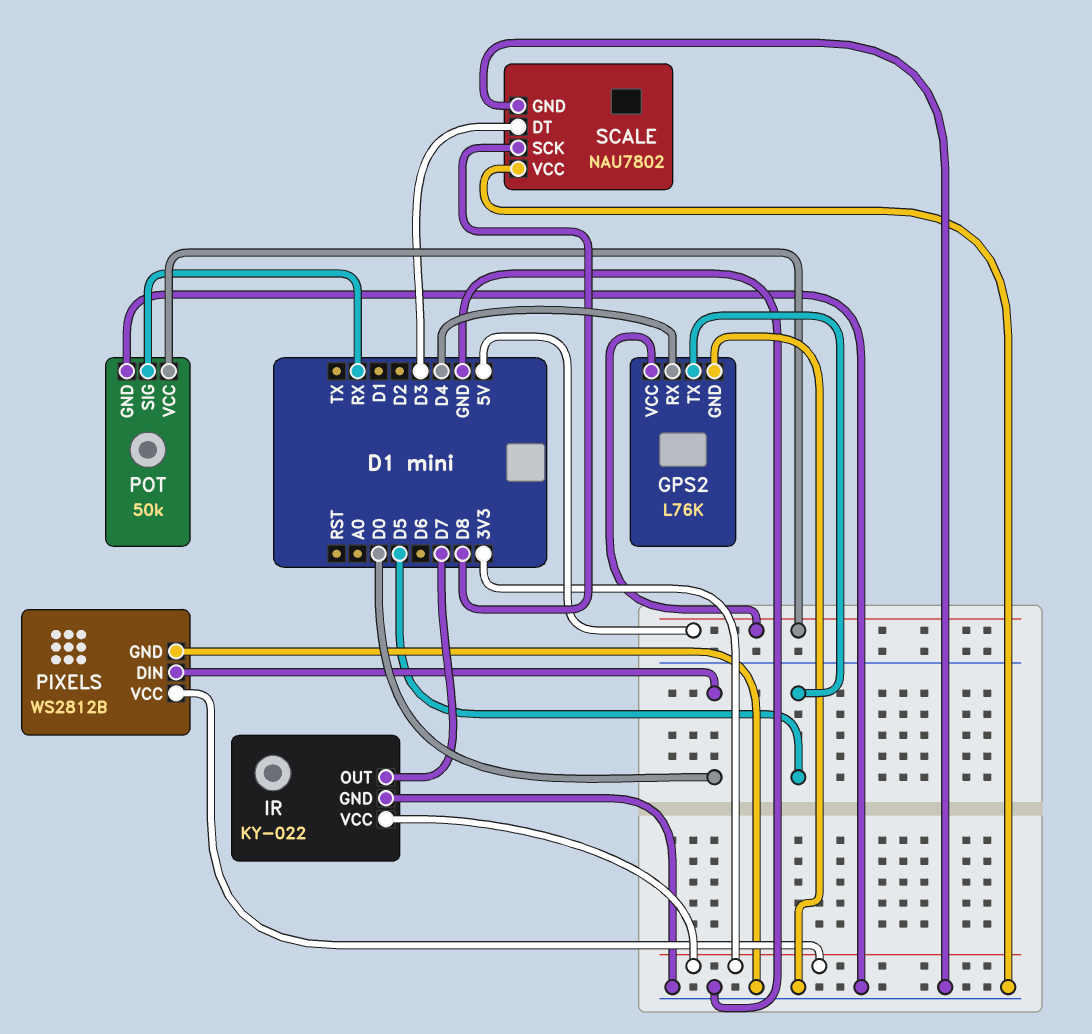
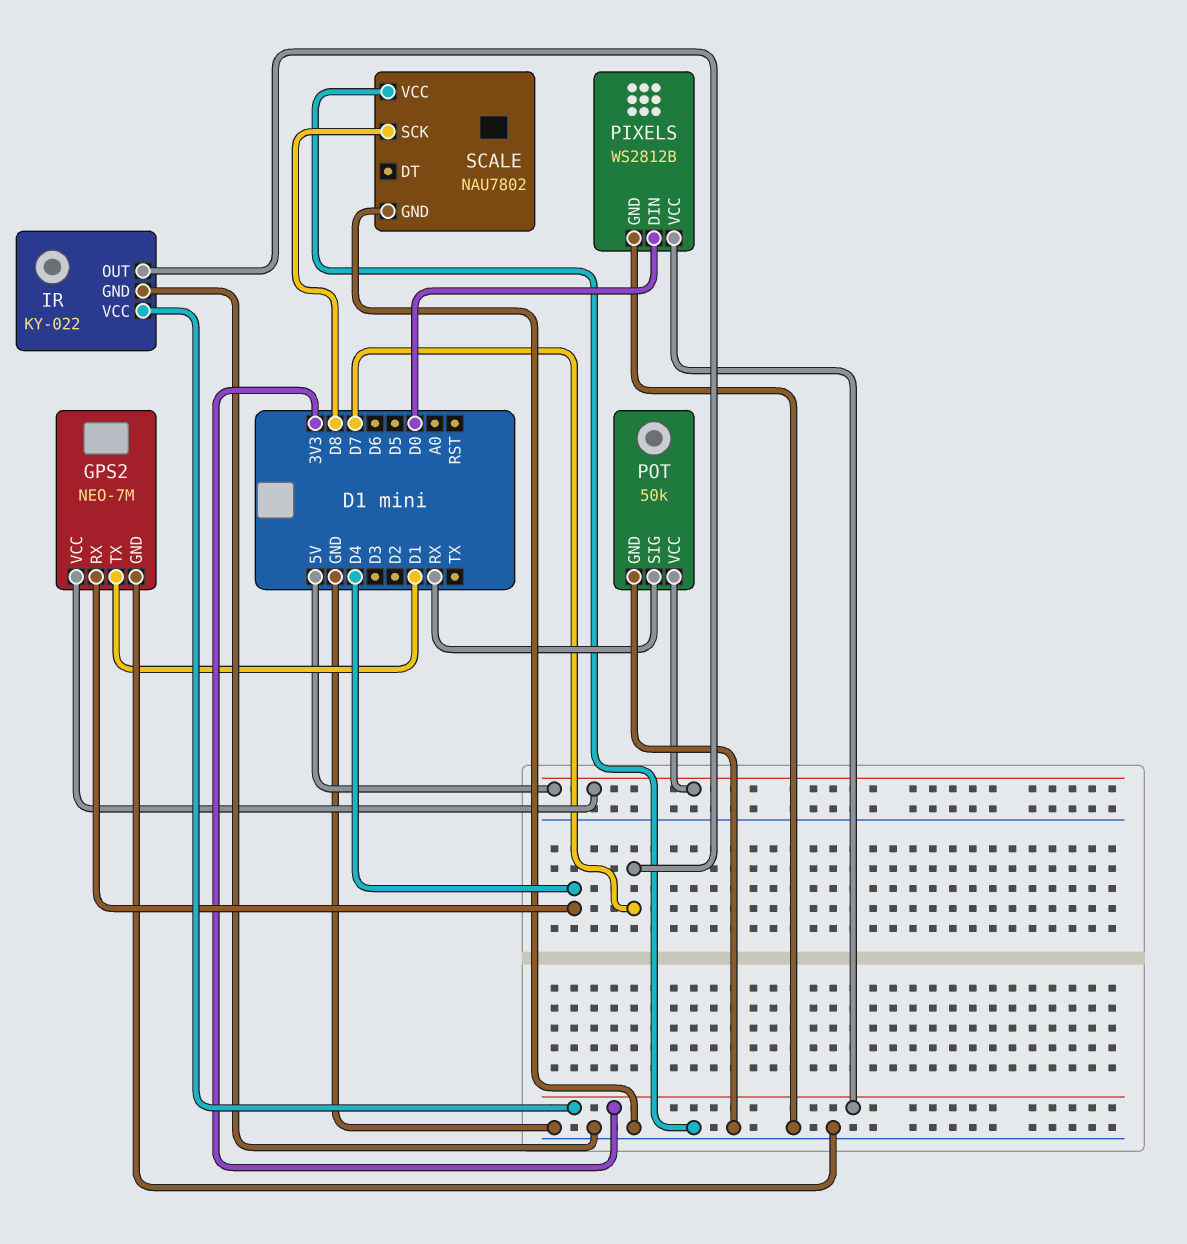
GPS2: L76K -> NEO-7M
GPS2 pin TX: D5 -> D1
SCALE pin DT: D3 -> none

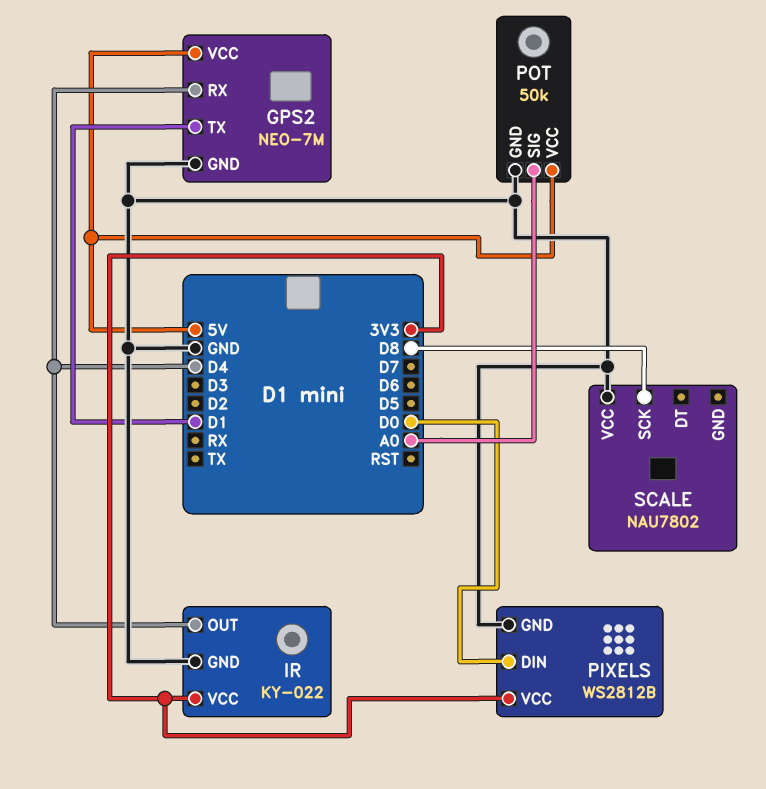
IR pin OUT: D7 -> D4
POT pin SIG: RX -> A0
SCALE pin GND: GND -> none

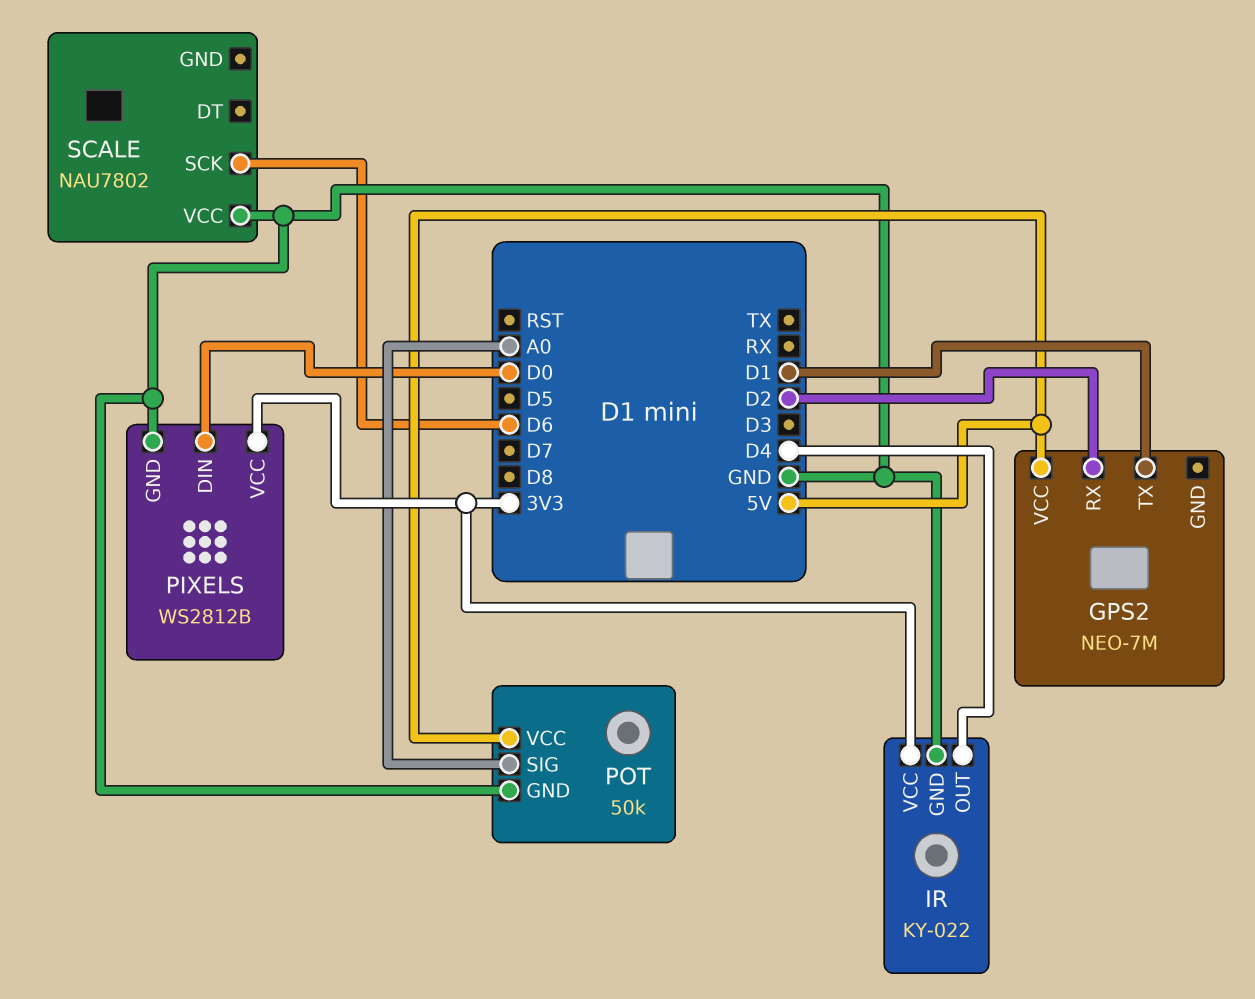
GPS2 pin GND: GND -> none
GPS2 pin RX: D4 -> D2
SCALE pin SCK: D8 -> D6

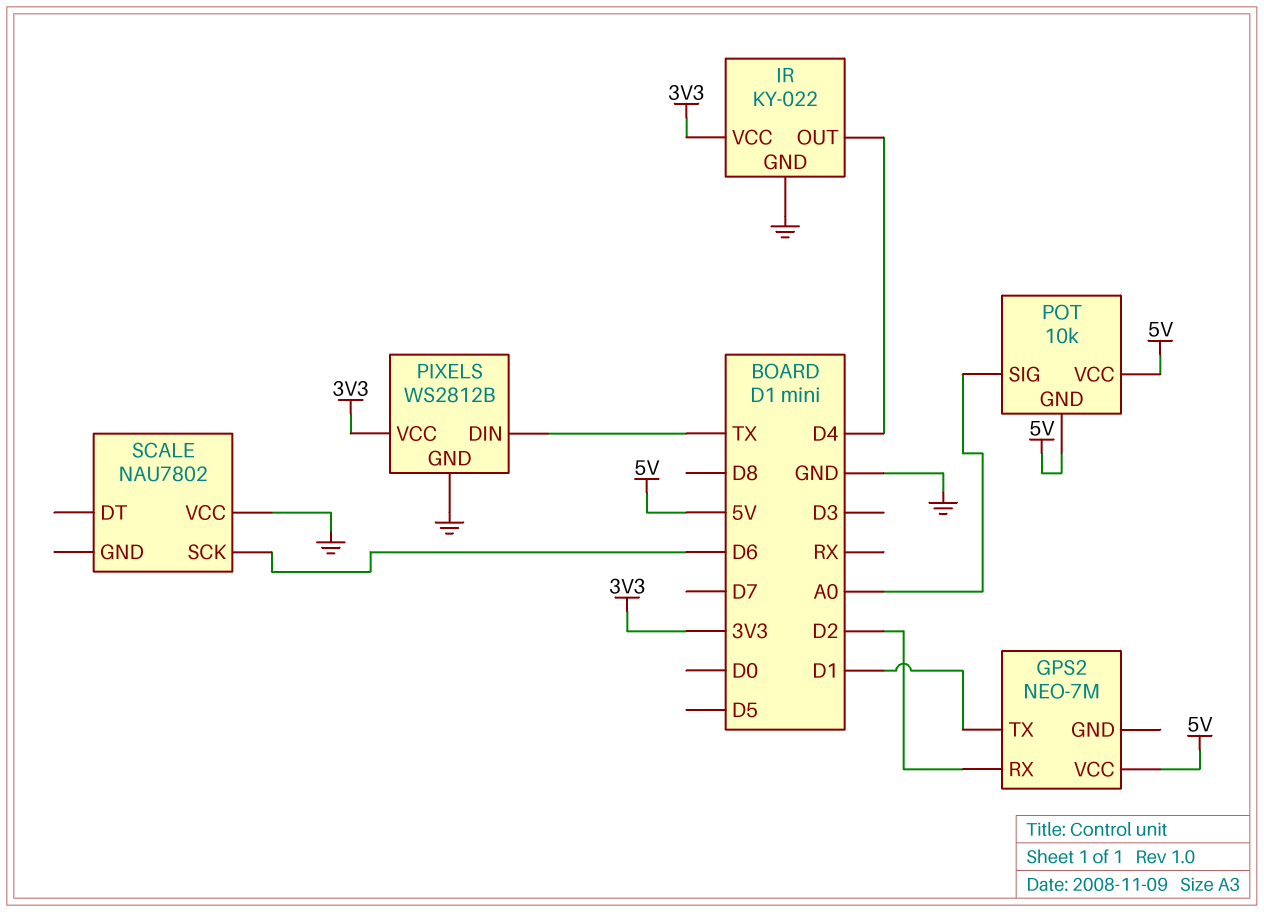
PIXELS pin DIN: D0 -> TX
POT: 50k -> 10k
POT pin GND: GND -> 5V

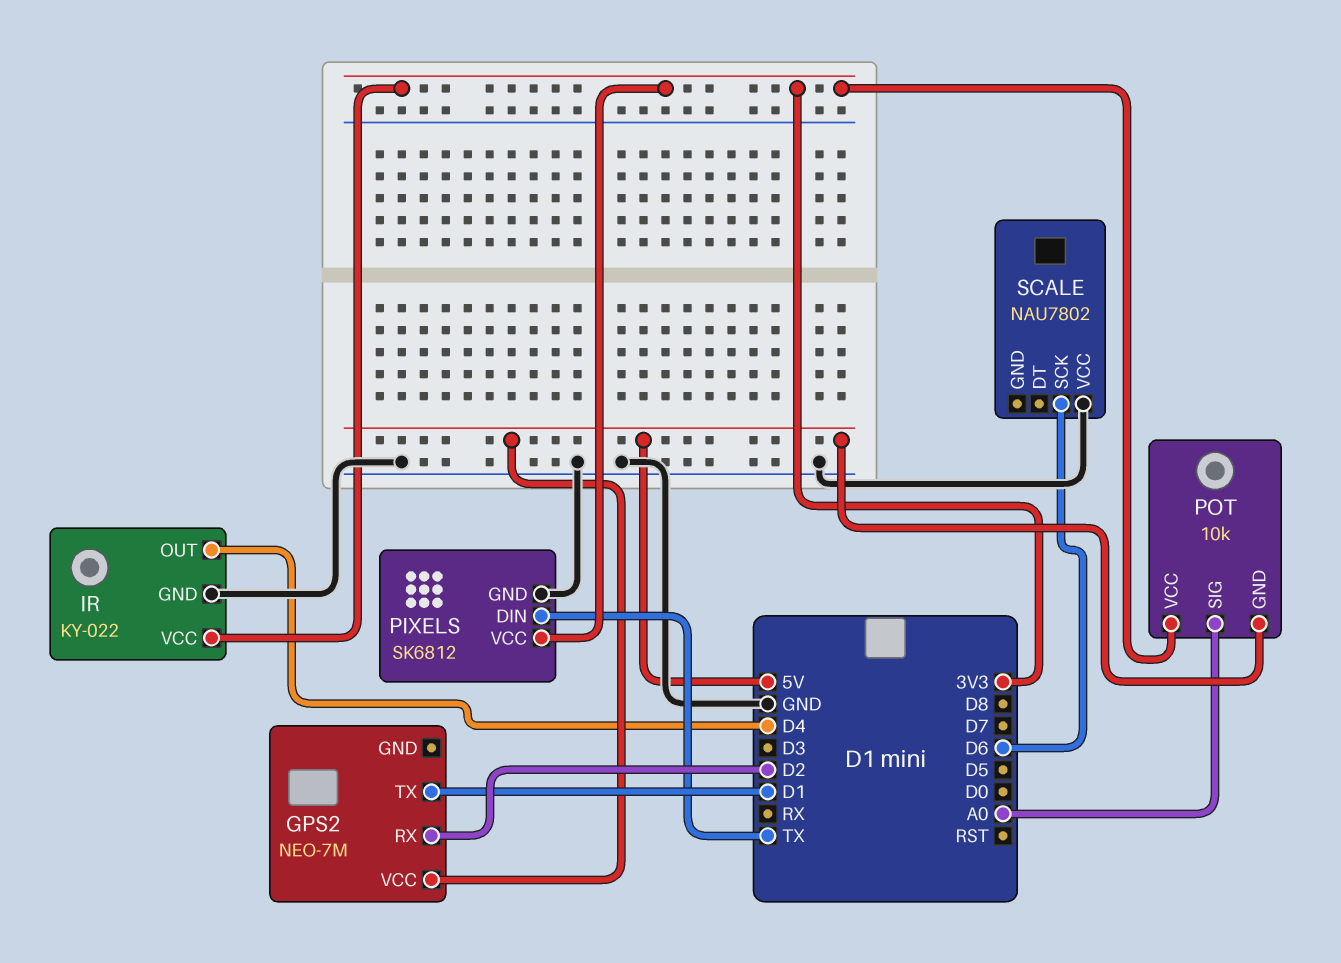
PIXELS: WS2812B -> SK6812
POT pin VCC: 5V -> 3V3

